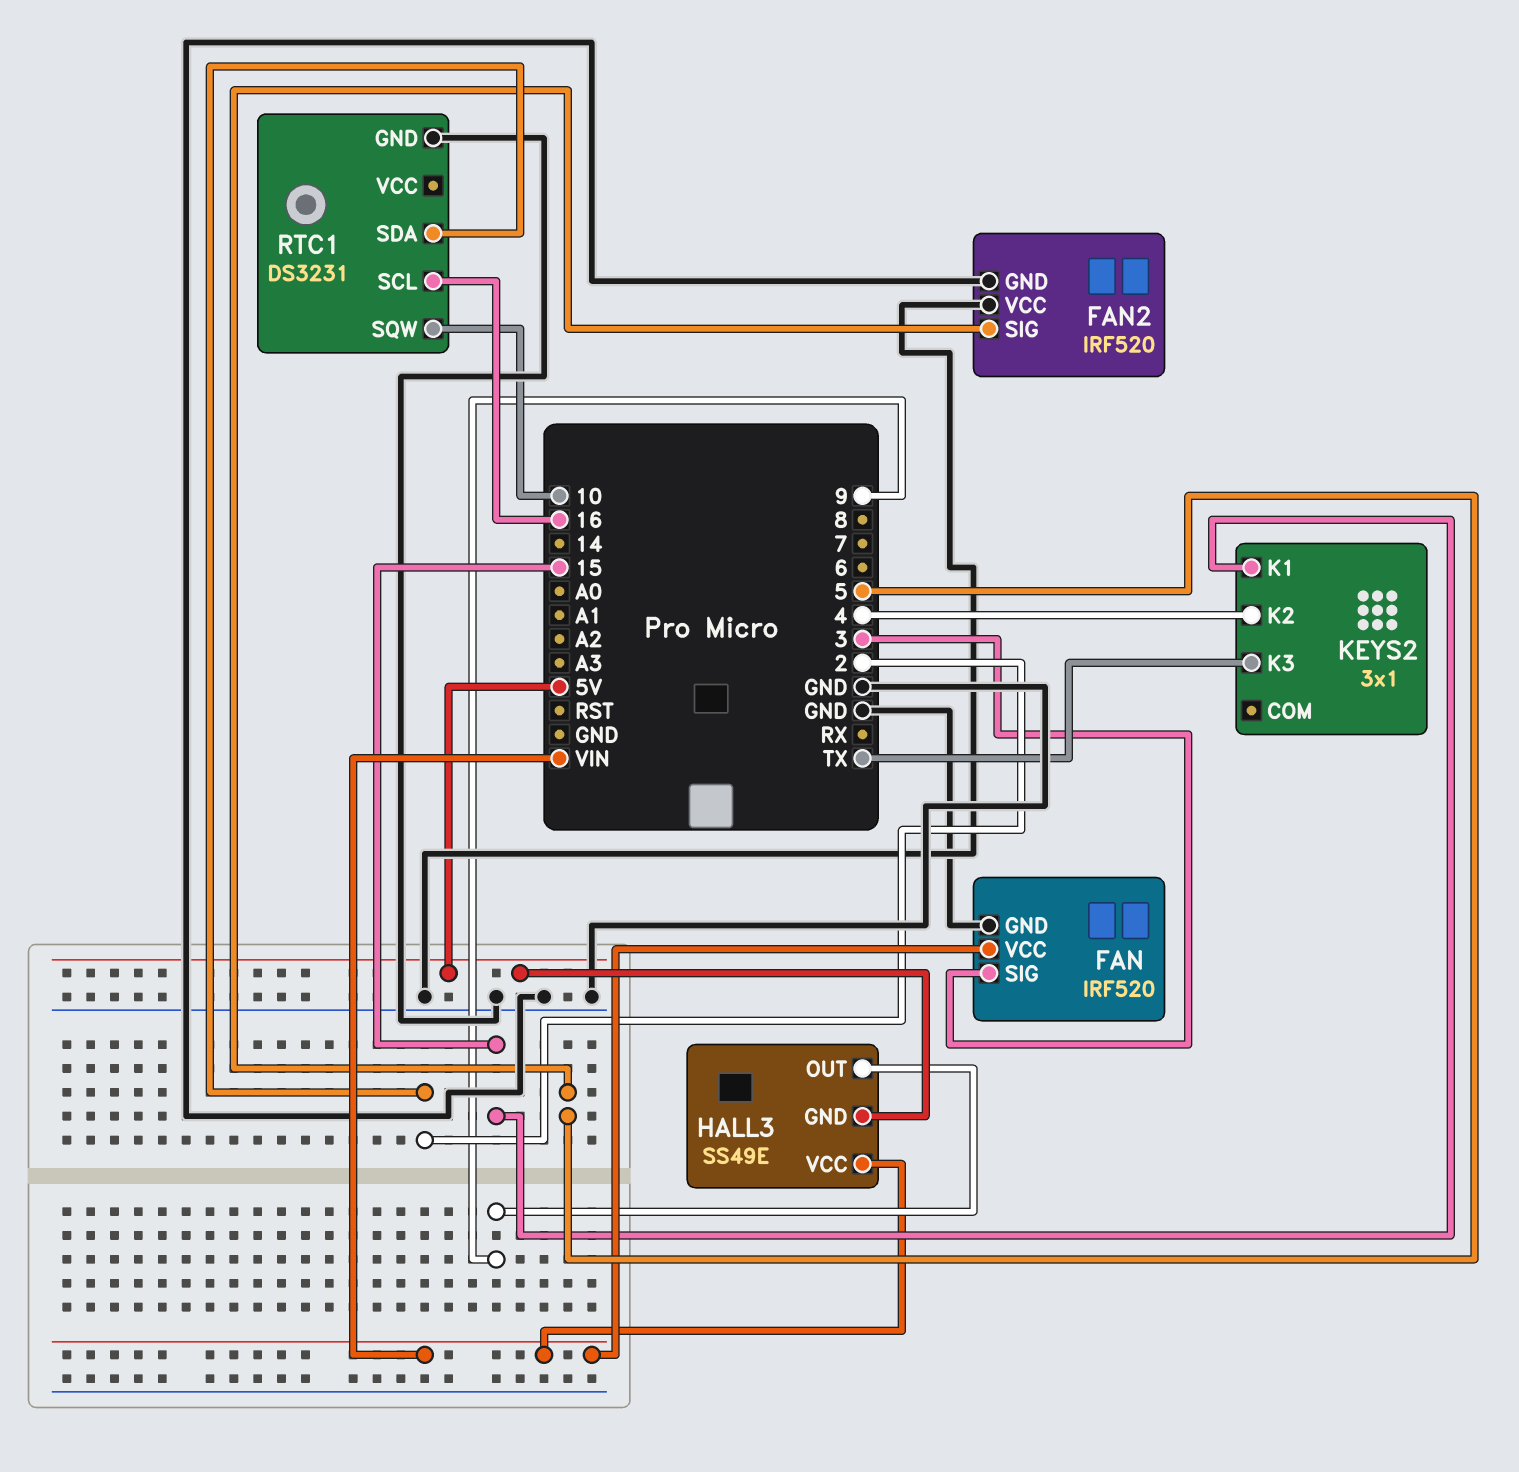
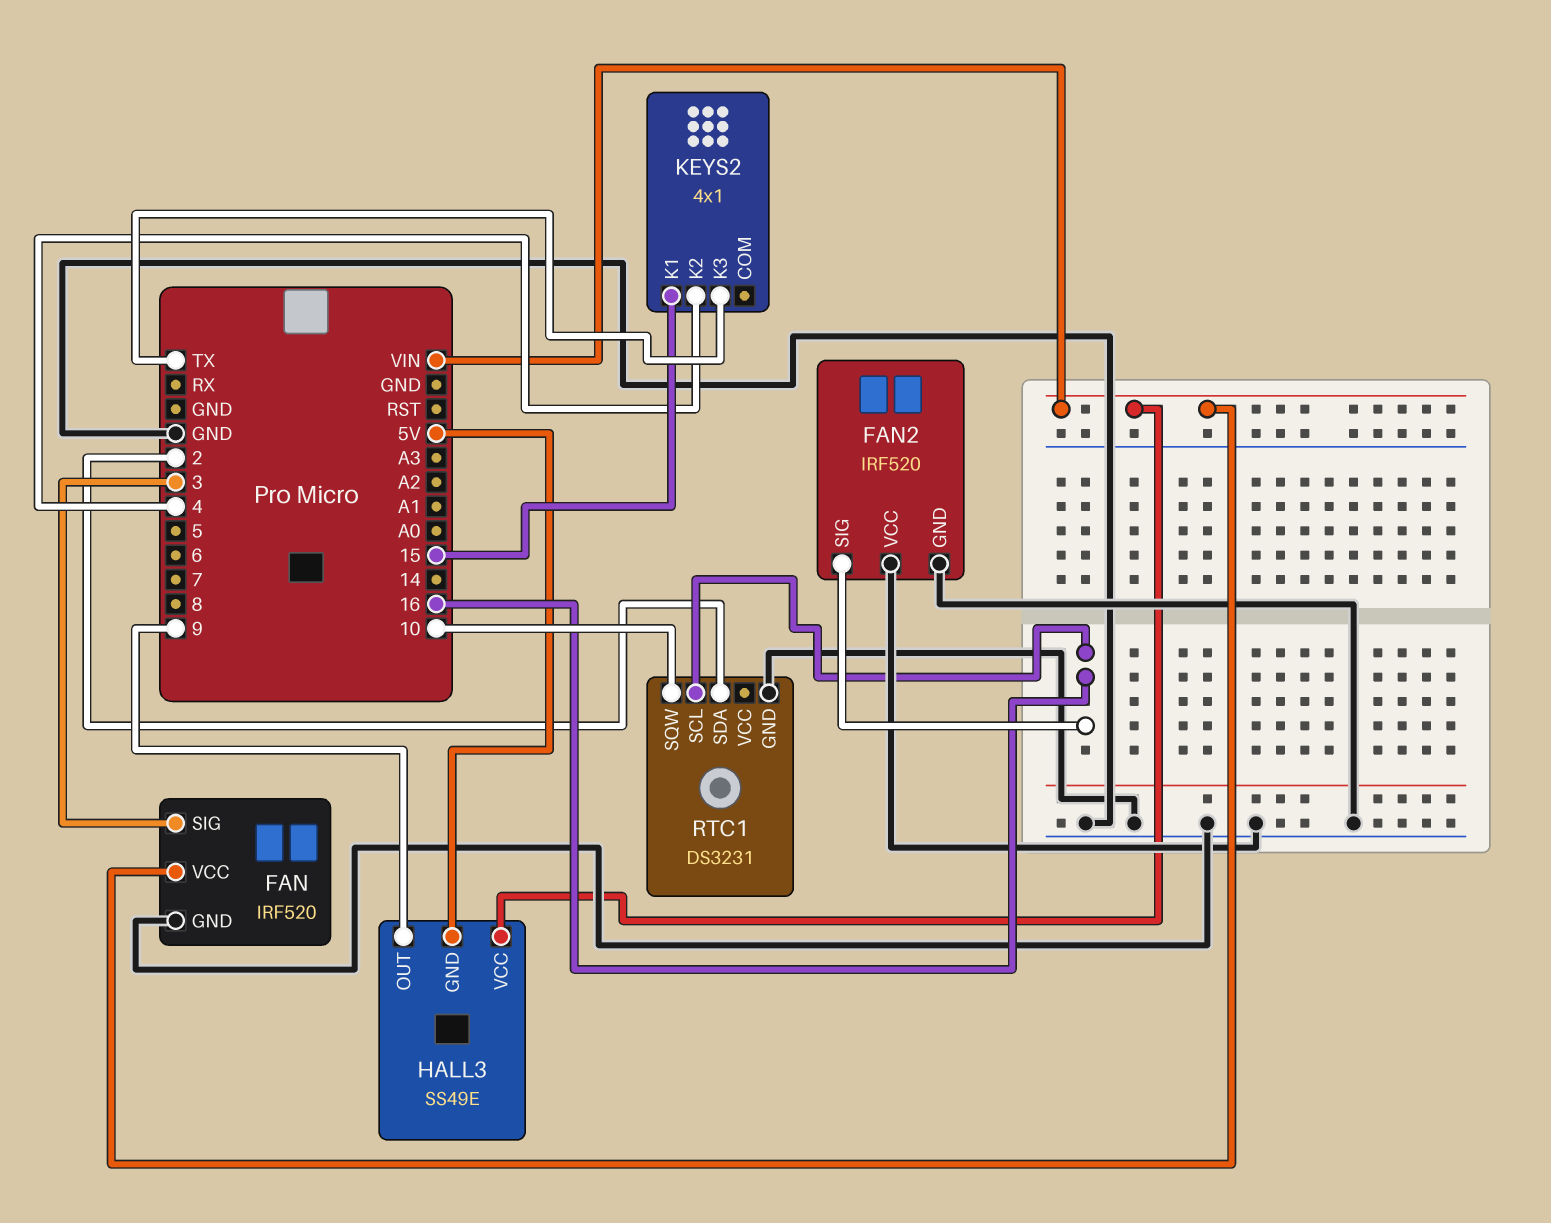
FAN2 pin SIG: 5 -> 16
KEYS2: 3x1 -> 4x1

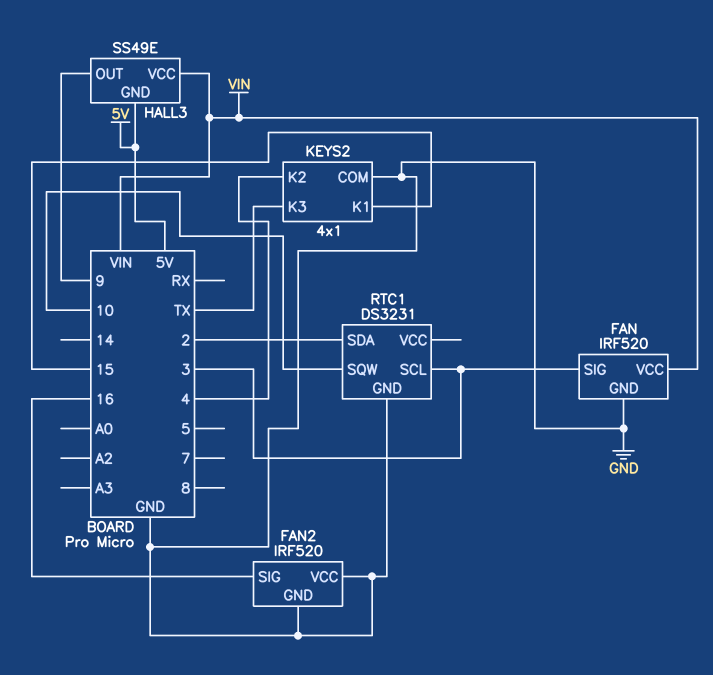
KEYS2 pin COM: none -> GND
RTC1 pin SCL: 16 -> 3

